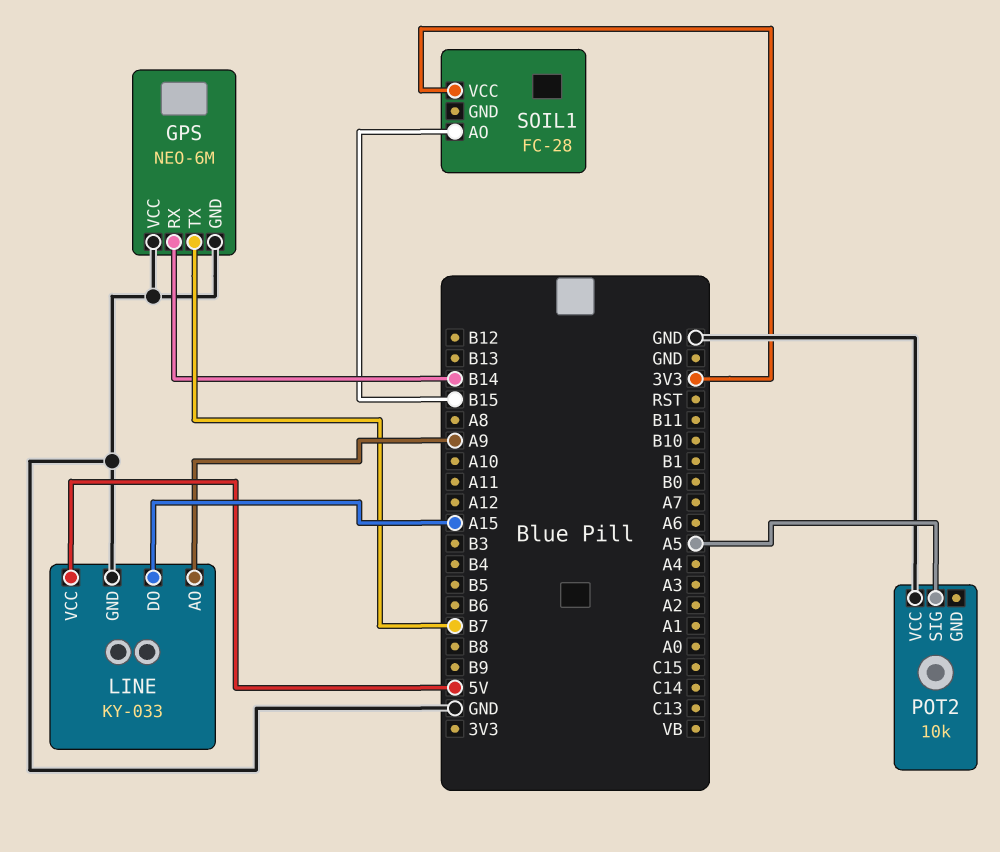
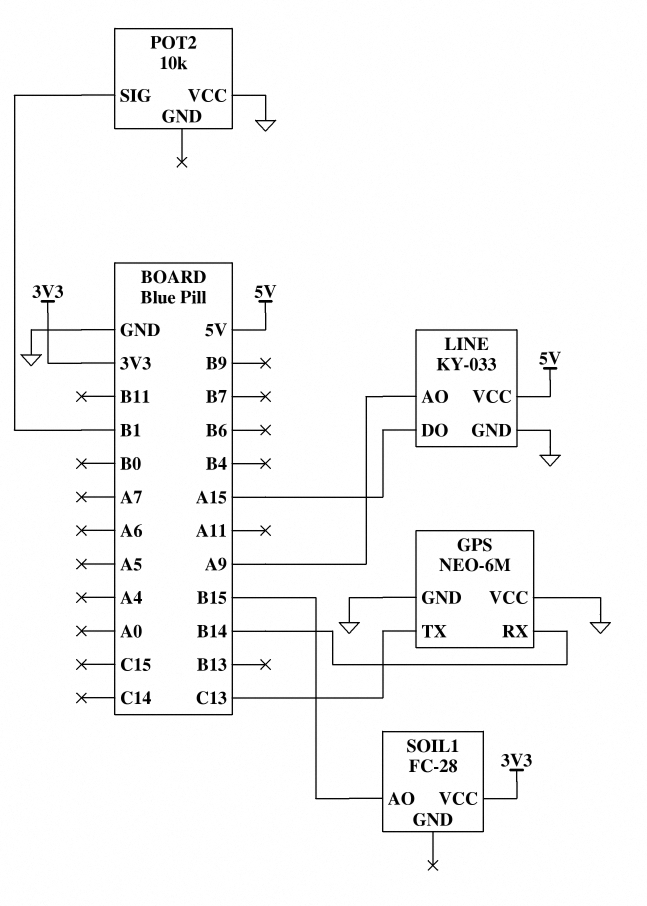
GPS pin TX: B7 -> C13
POT2 pin SIG: A5 -> B1

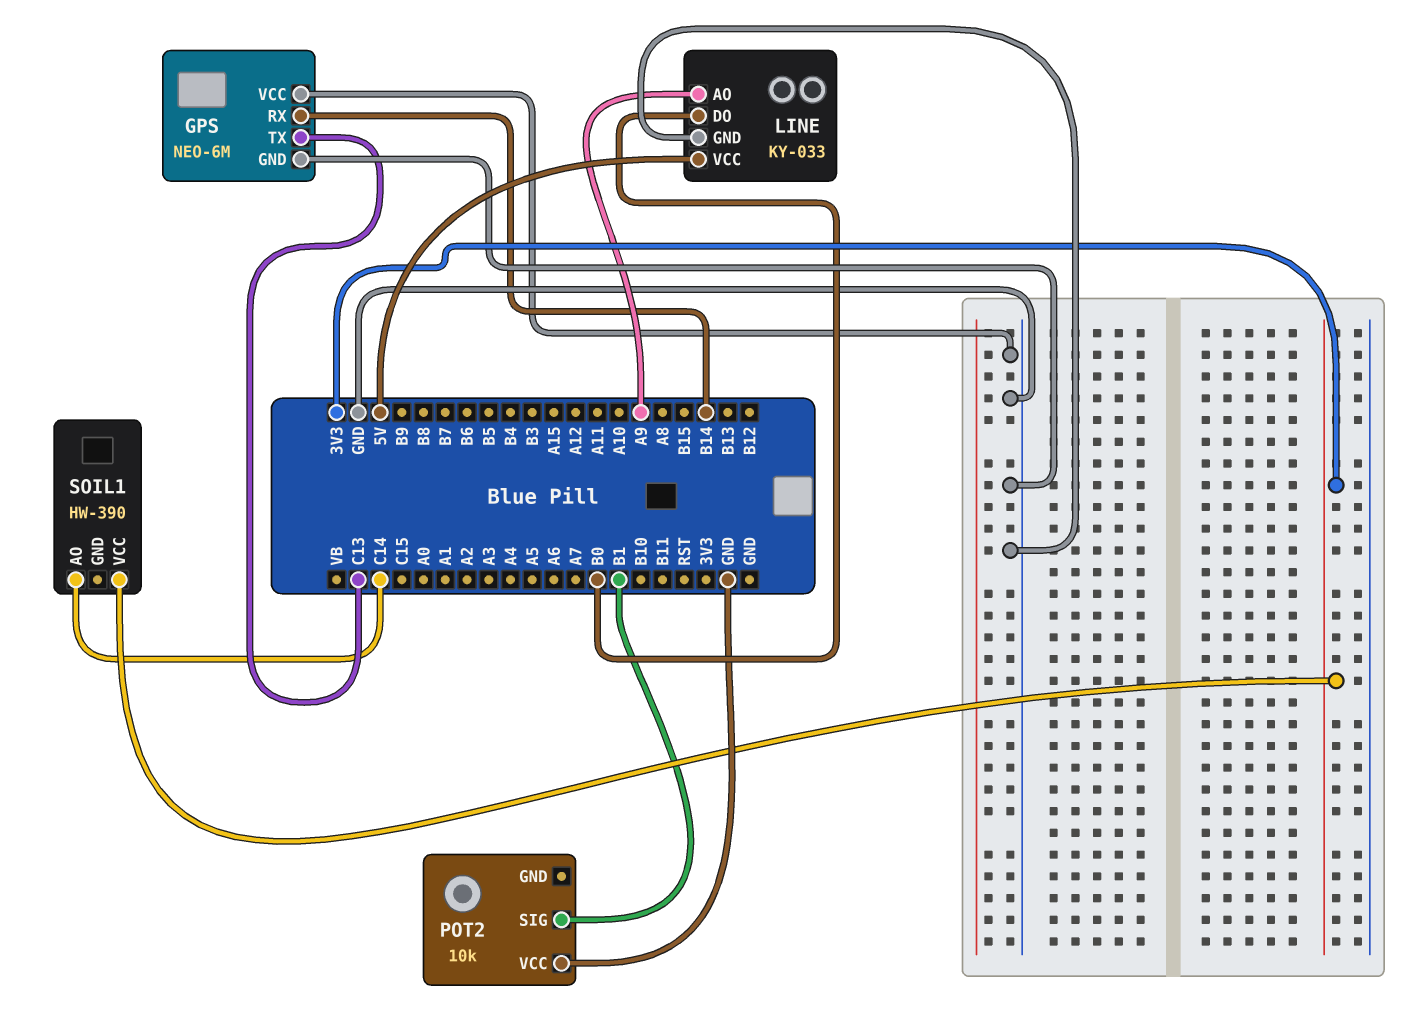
LINE pin DO: A15 -> B0
SOIL1: FC-28 -> HW-390
SOIL1 pin AO: B15 -> C14

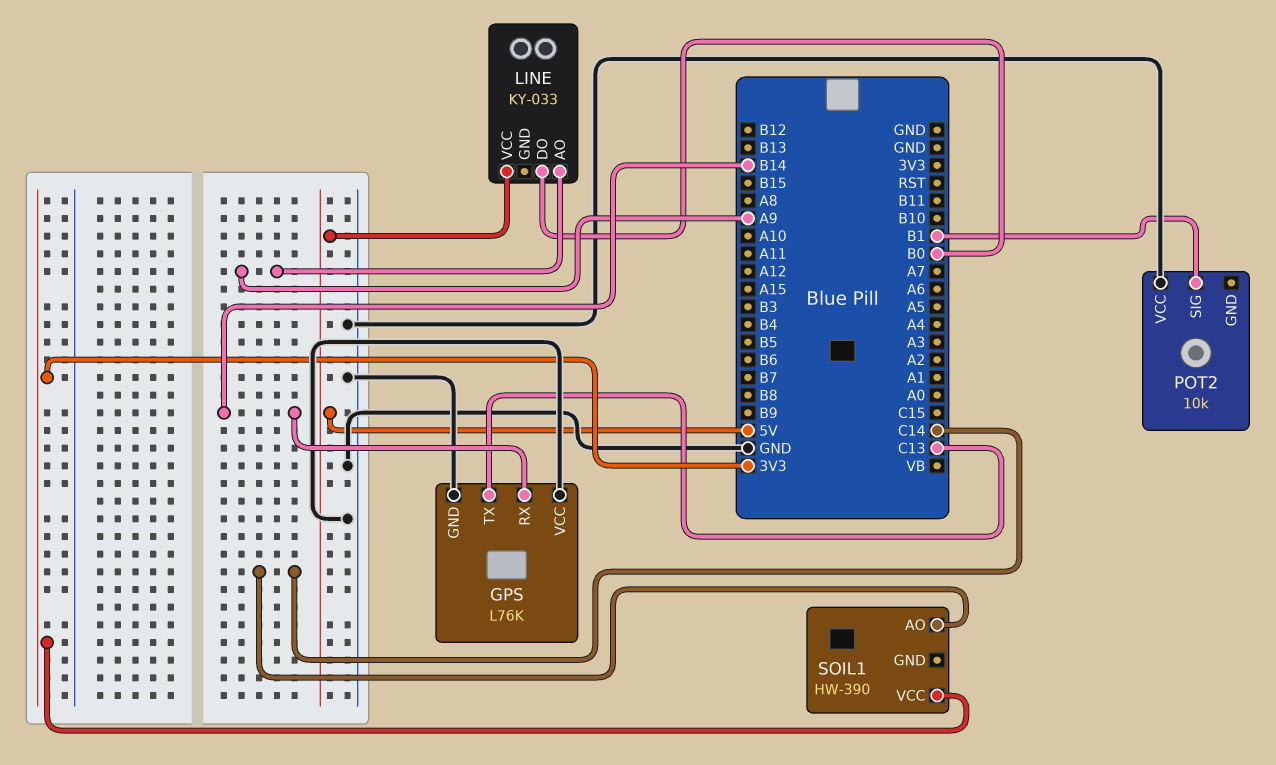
GPS: NEO-6M -> L76K
LINE pin GND: GND -> none

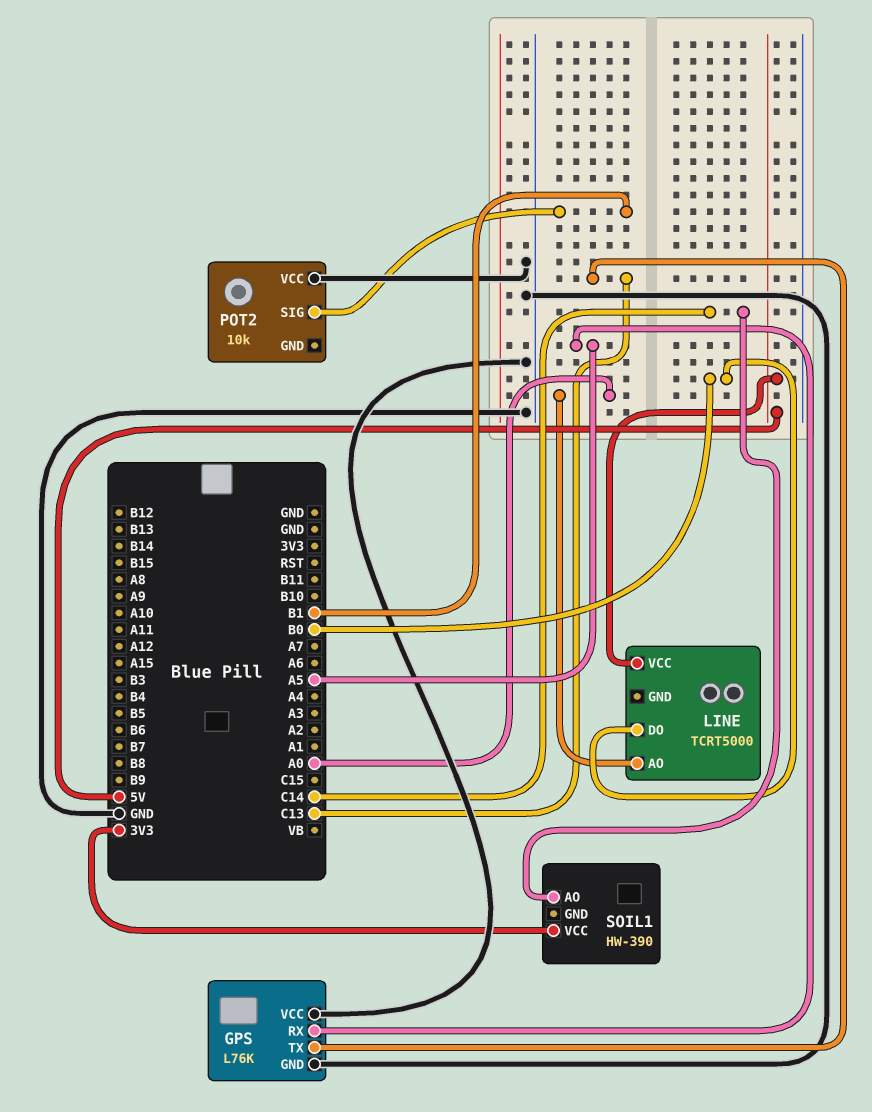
GPS pin RX: B14 -> A5
LINE: KY-033 -> TCRT5000
LINE pin AO: A9 -> A0

